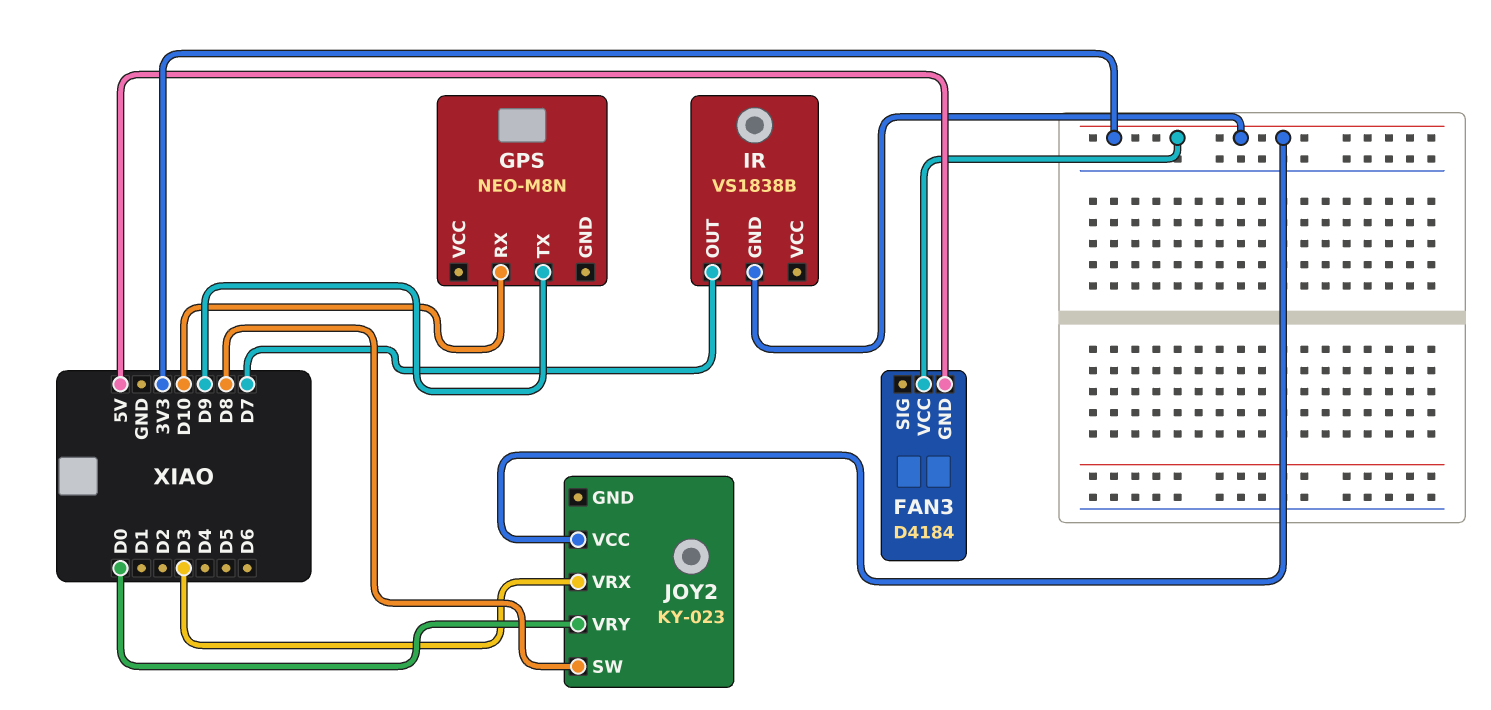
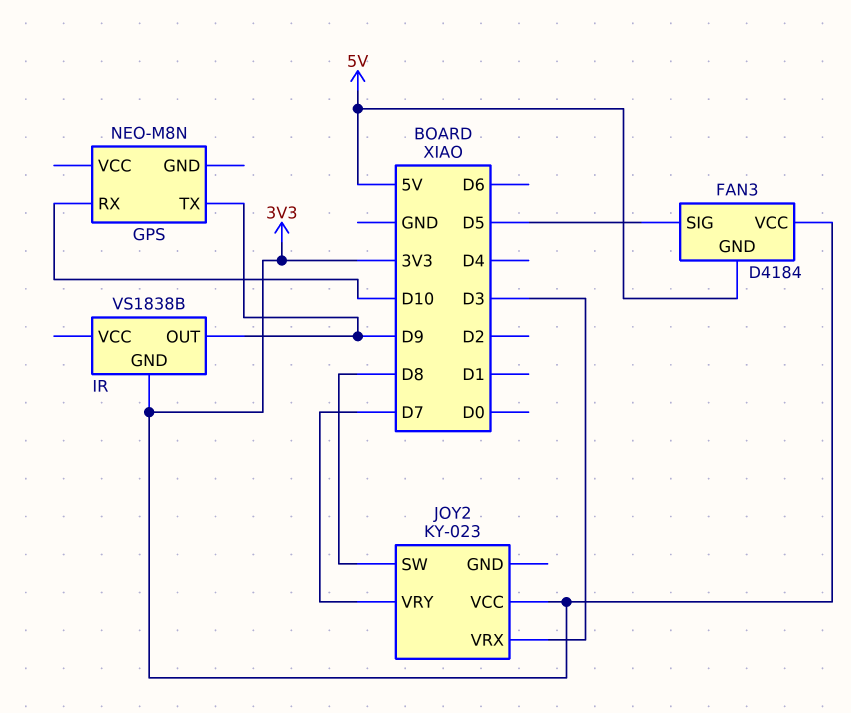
FAN3 pin SIG: none -> D5
IR pin OUT: D7 -> D9
JOY2 pin VRY: D0 -> D7

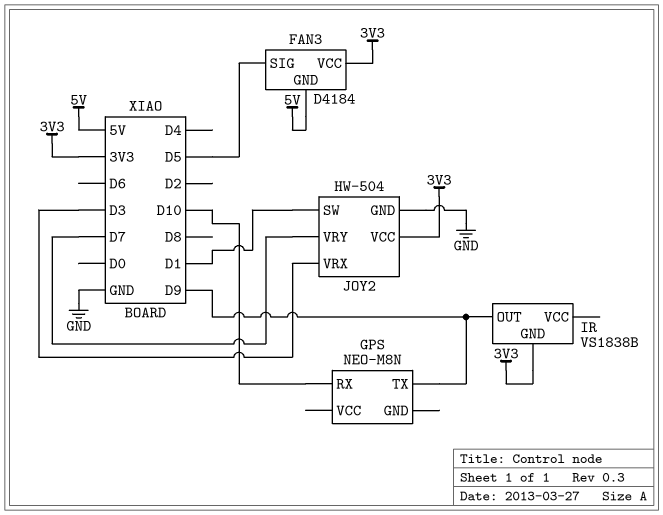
JOY2: KY-023 -> HW-504
JOY2 pin GND: none -> GND
JOY2 pin SW: D8 -> D1

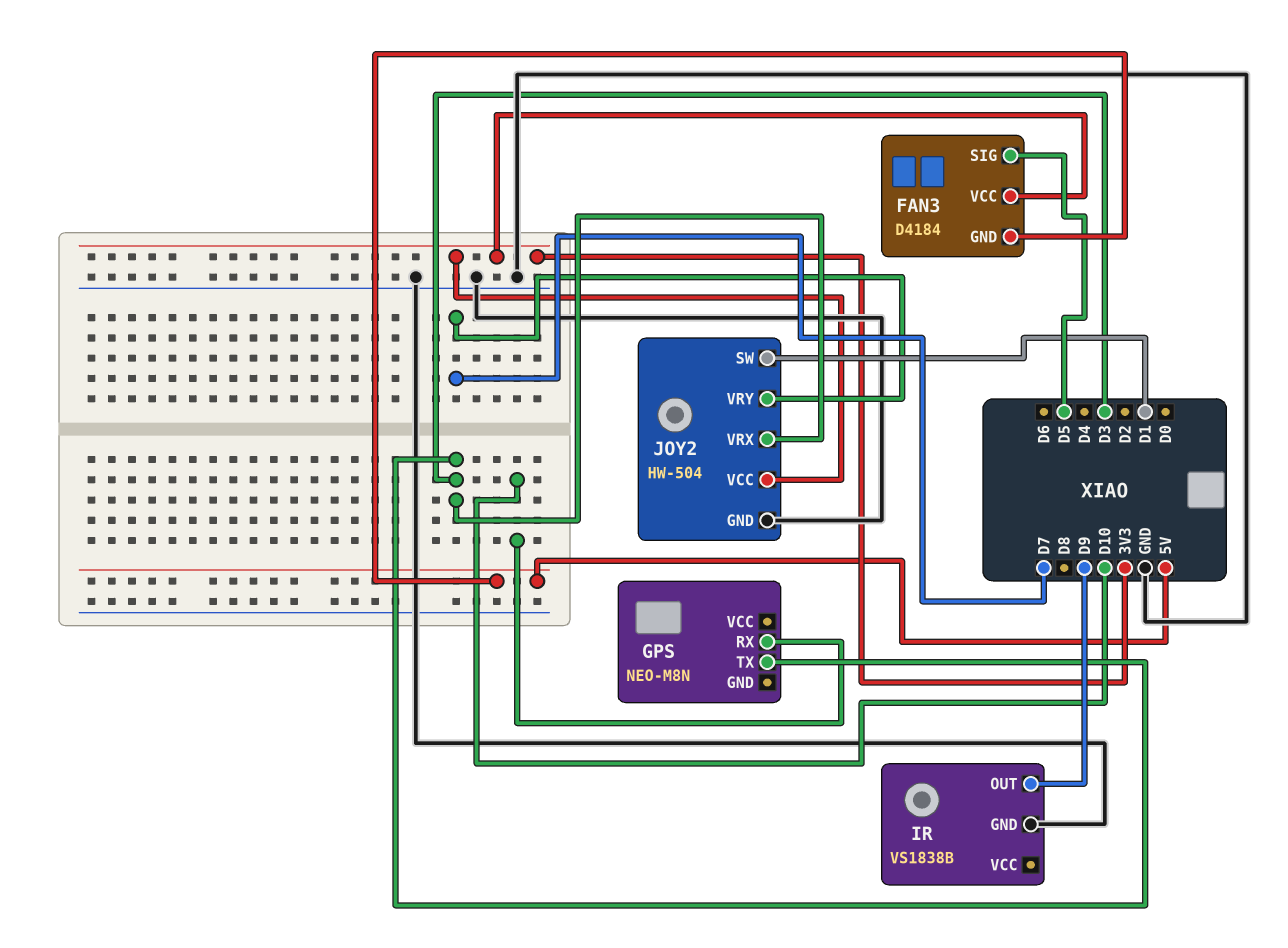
GPS pin TX: D9 -> D3
IR pin GND: 3V3 -> GND

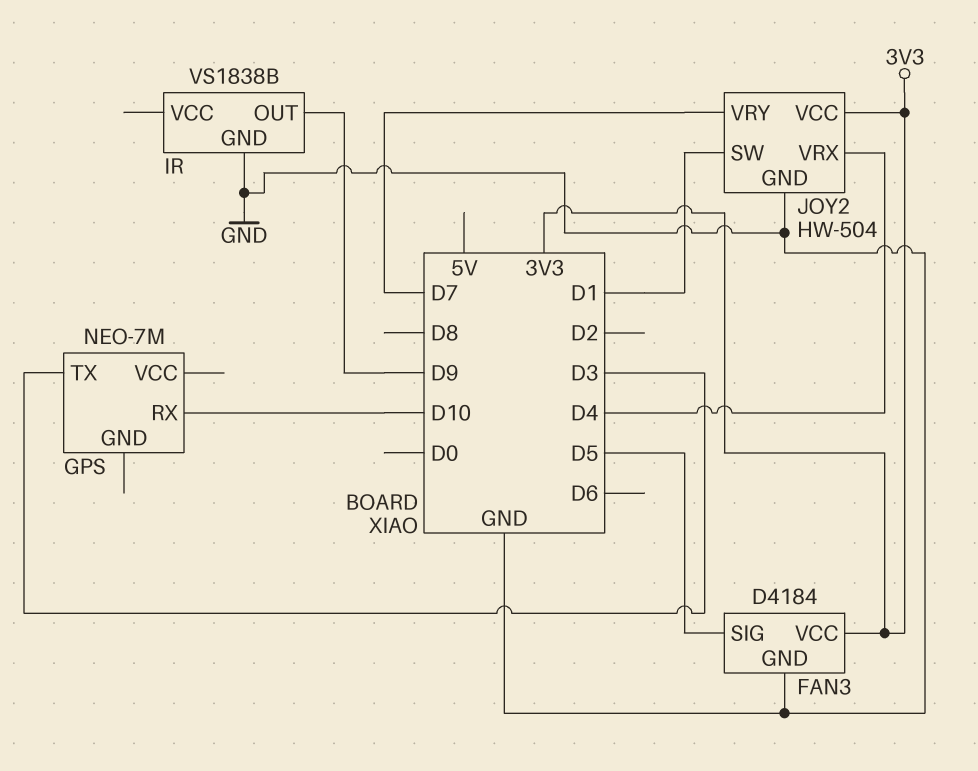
FAN3 pin GND: 5V -> GND
GPS: NEO-M8N -> NEO-7M
JOY2 pin VRX: D3 -> D4

